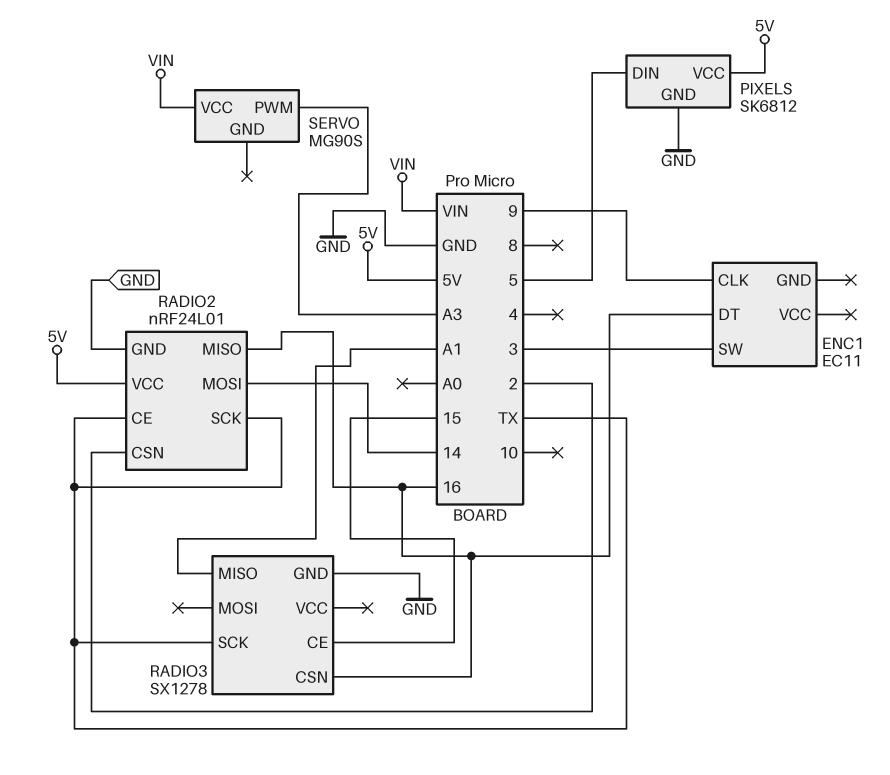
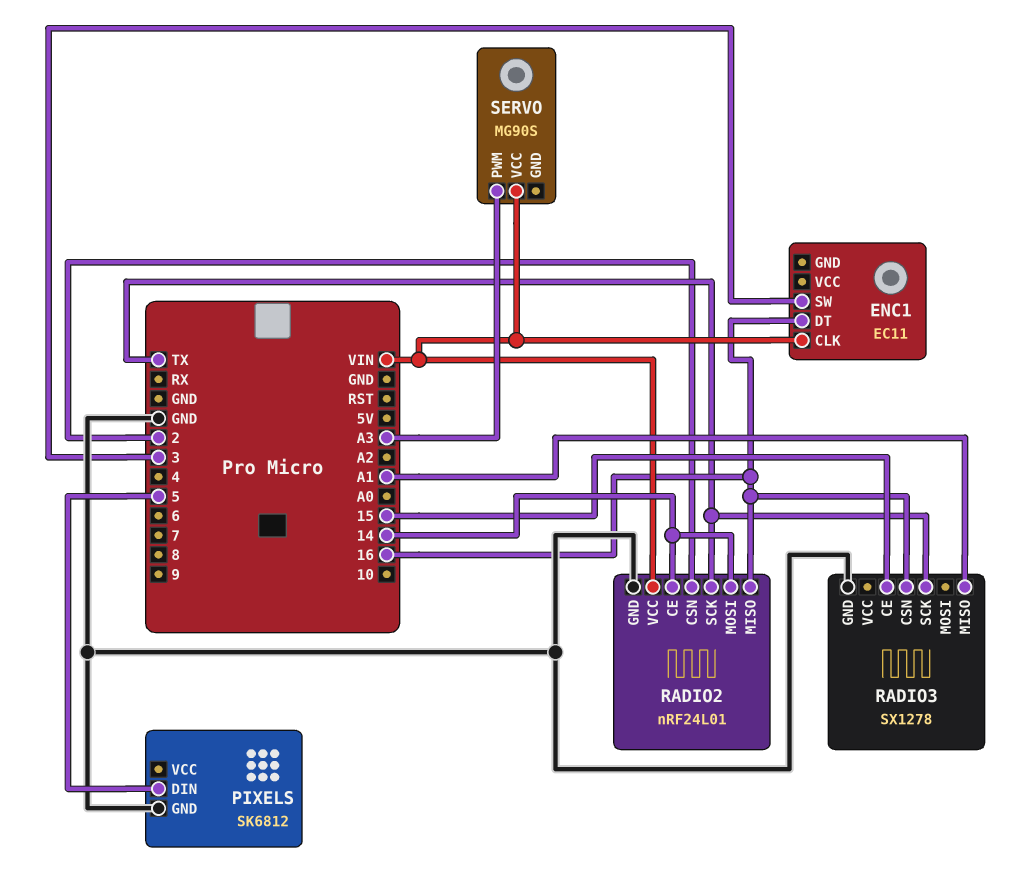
ENC1 pin CLK: 9 -> VIN
PIXELS pin VCC: 5V -> none
RADIO2 pin CE: TX -> 14
RADIO2 pin VCC: 5V -> VIN

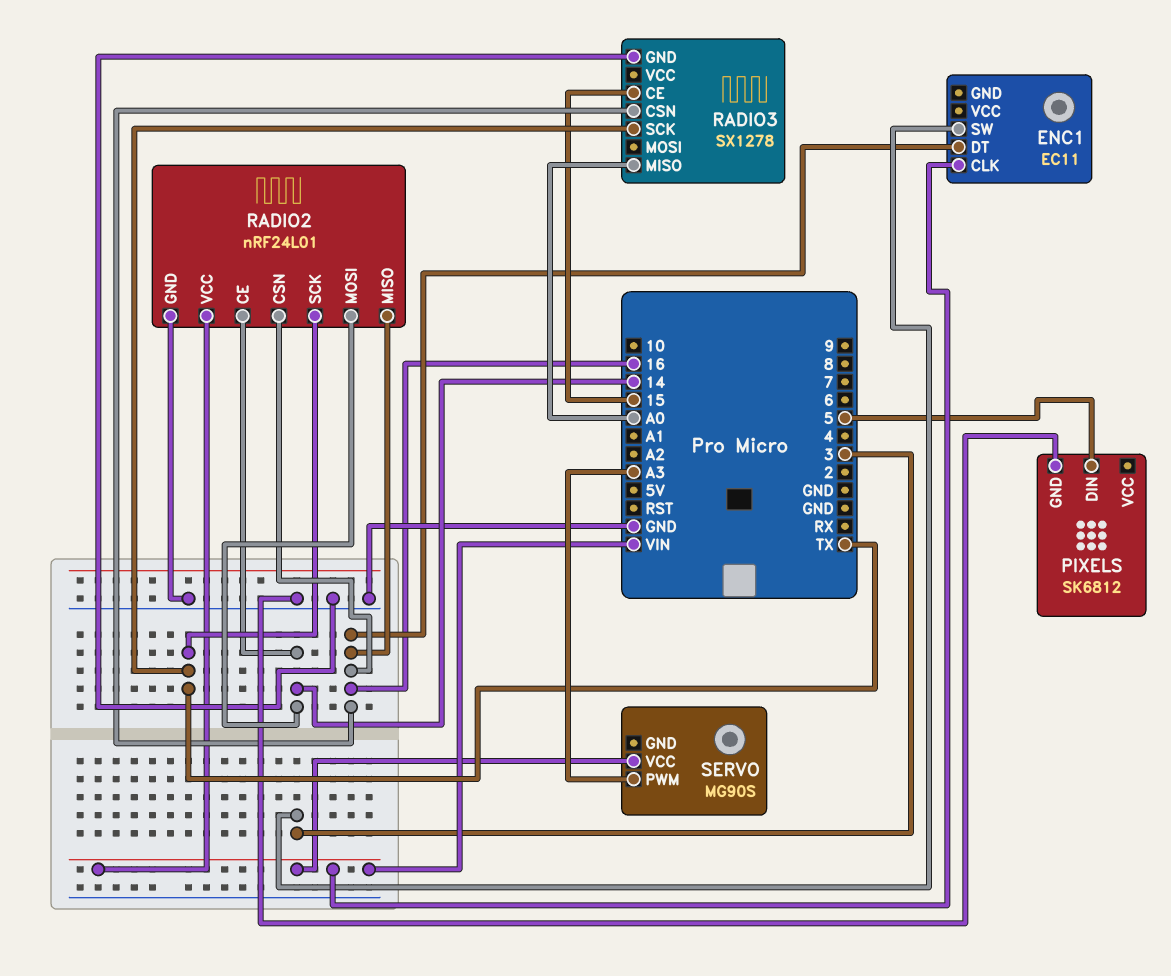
RADIO2 pin CSN: 2 -> 16
RADIO3 pin MISO: A1 -> A0

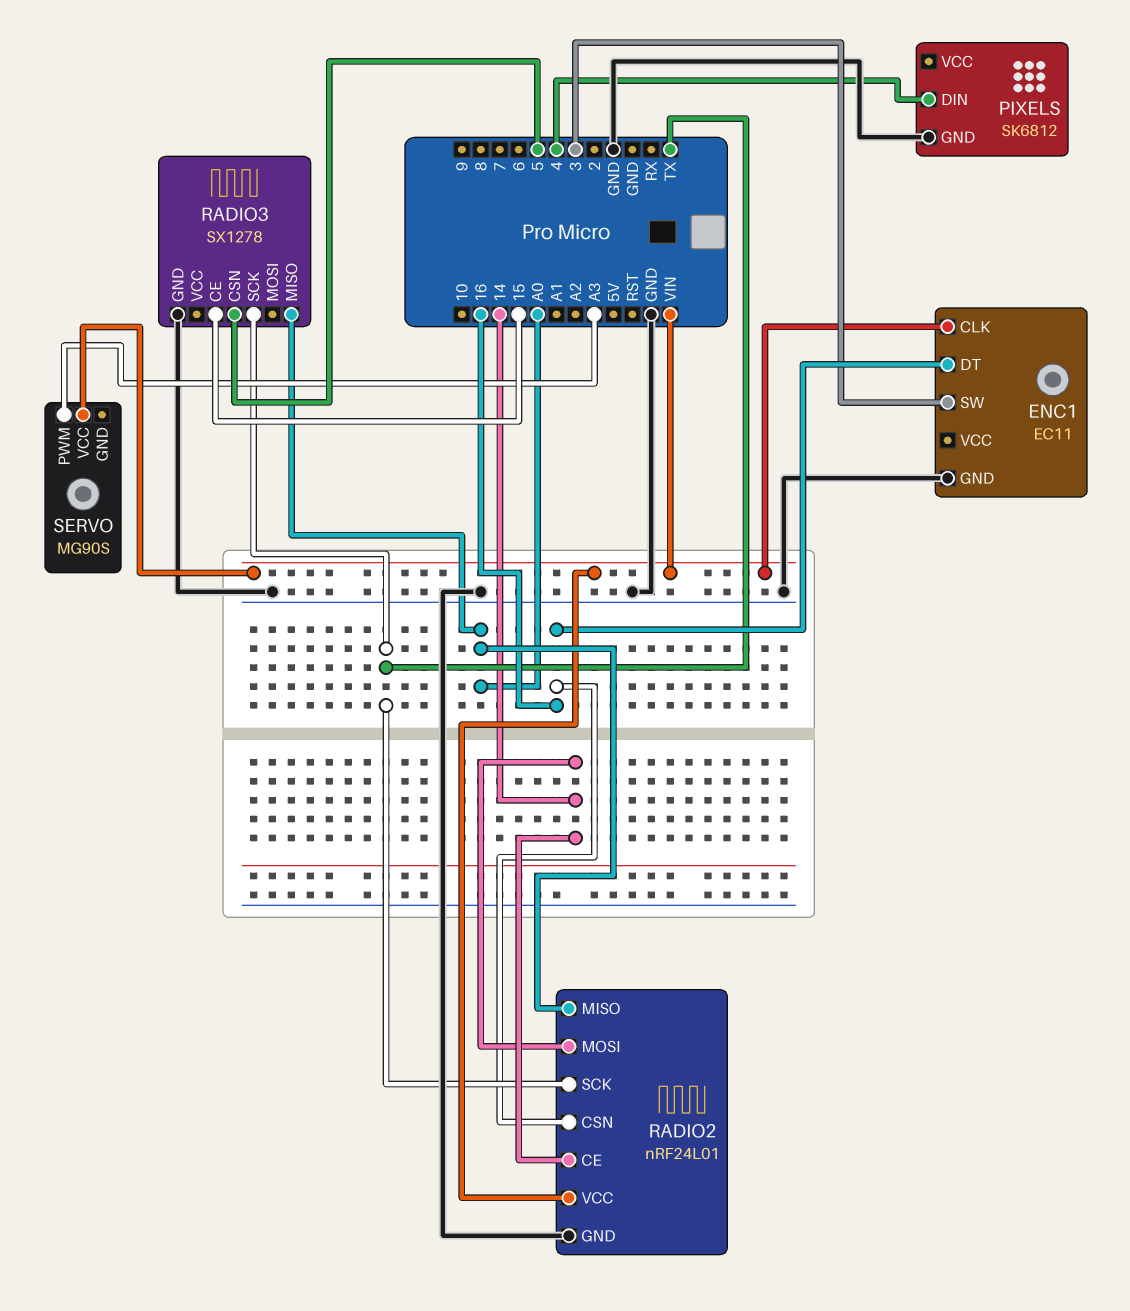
ENC1 pin GND: none -> GND
PIXELS pin DIN: 5 -> 4
RADIO2 pin MISO: 16 -> A0
RADIO3 pin CSN: 16 -> 5

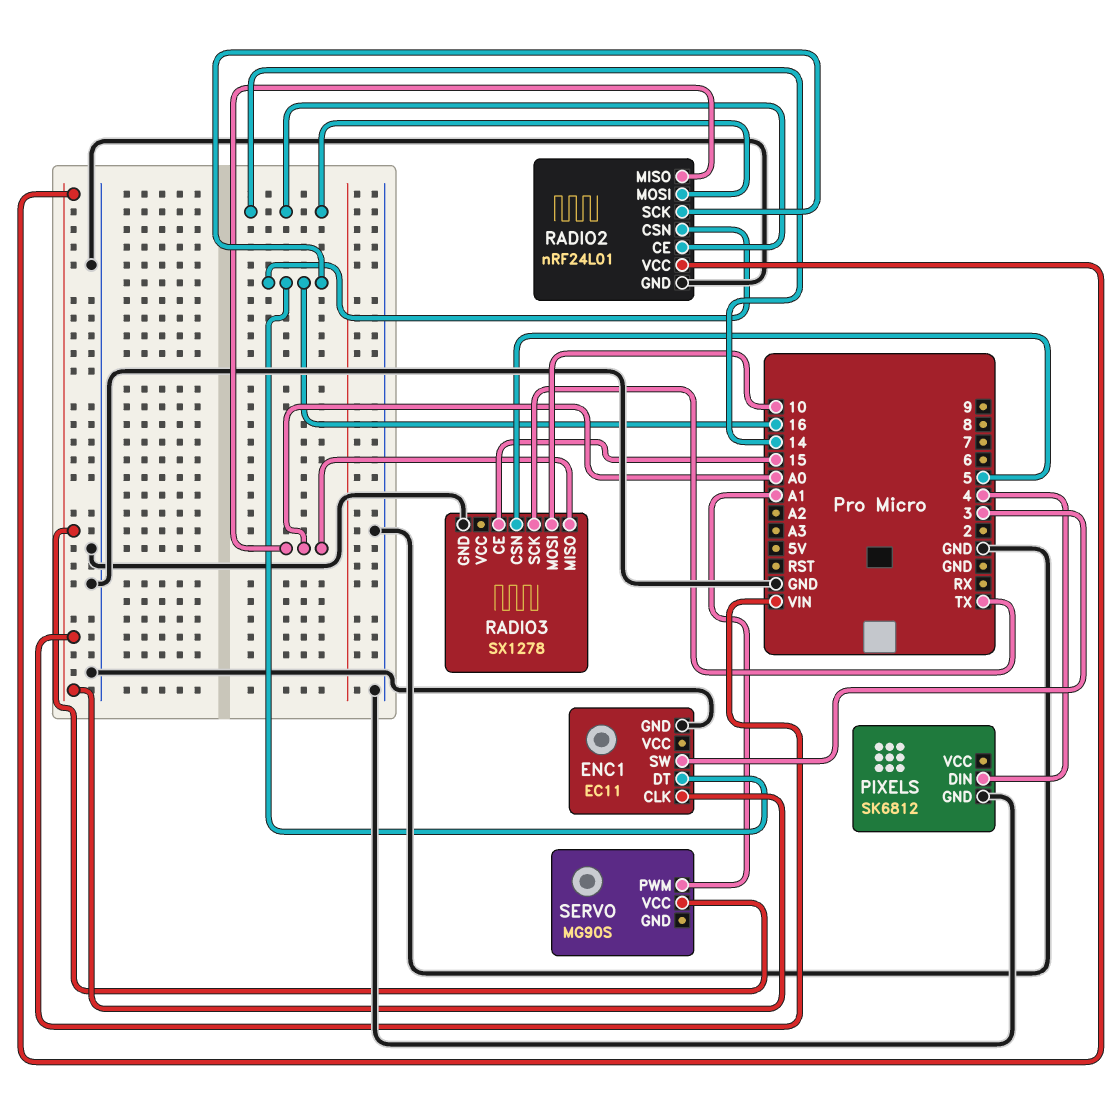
RADIO2 pin SCK: TX -> 16
RADIO3 pin MOSI: none -> 10
SERVO pin PWM: A3 -> A1

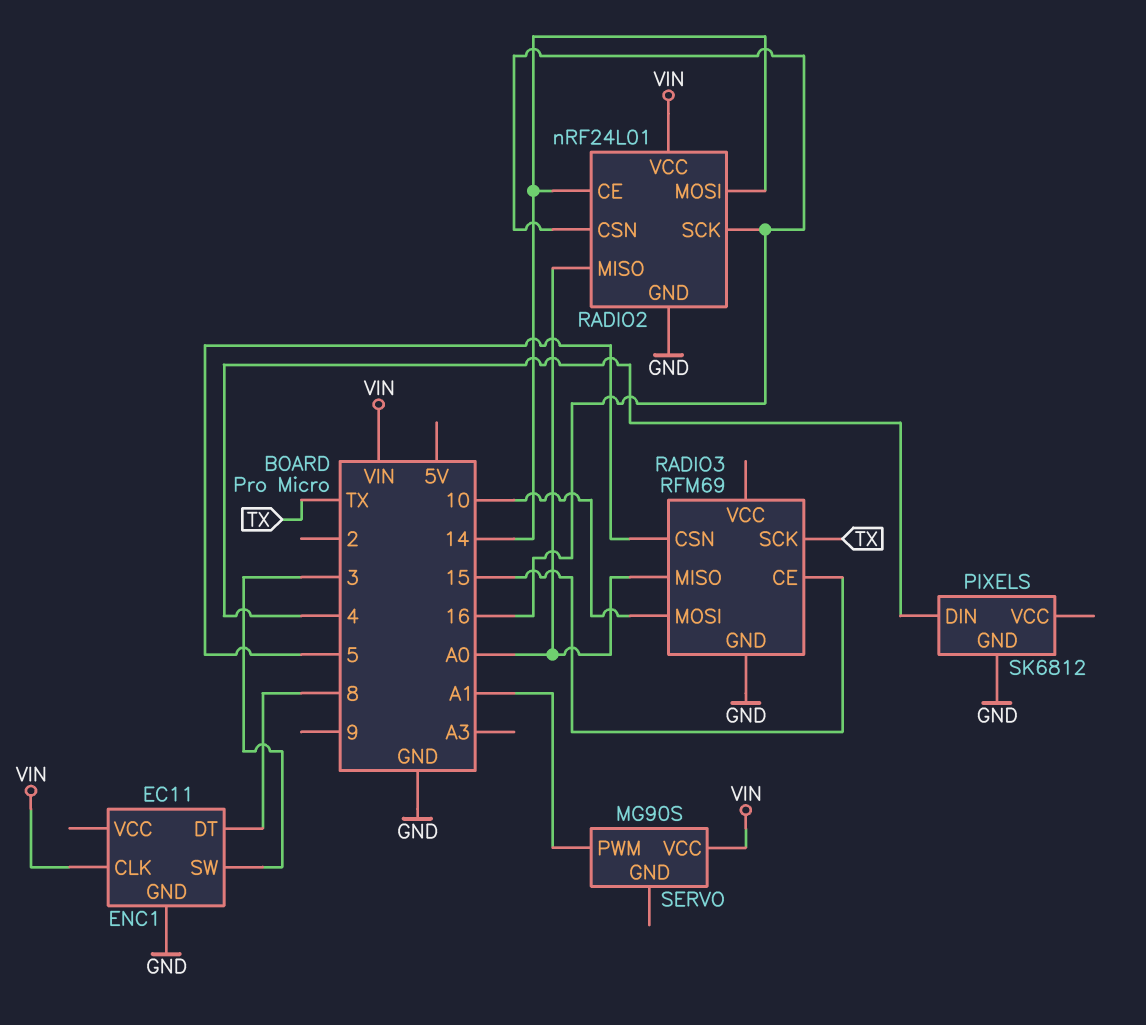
ENC1 pin DT: 16 -> 8
RADIO3: SX1278 -> RFM69

